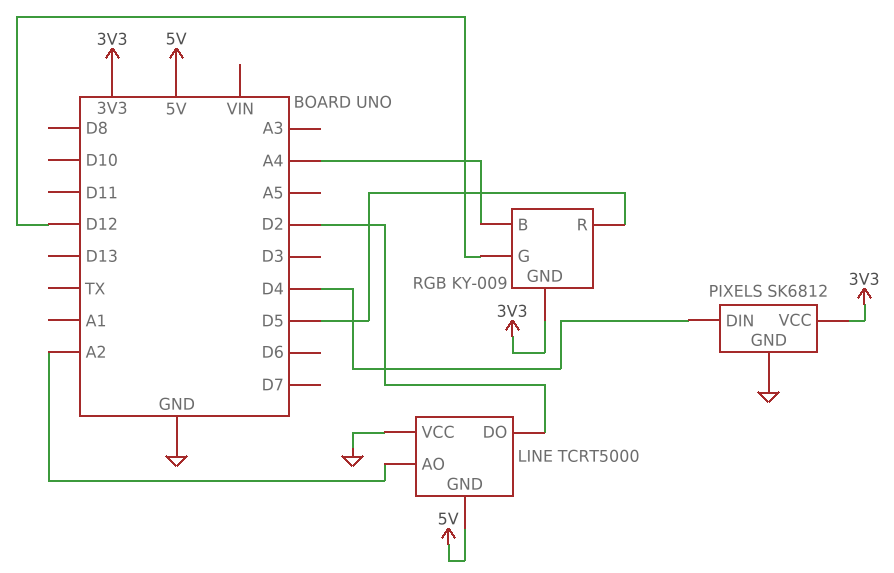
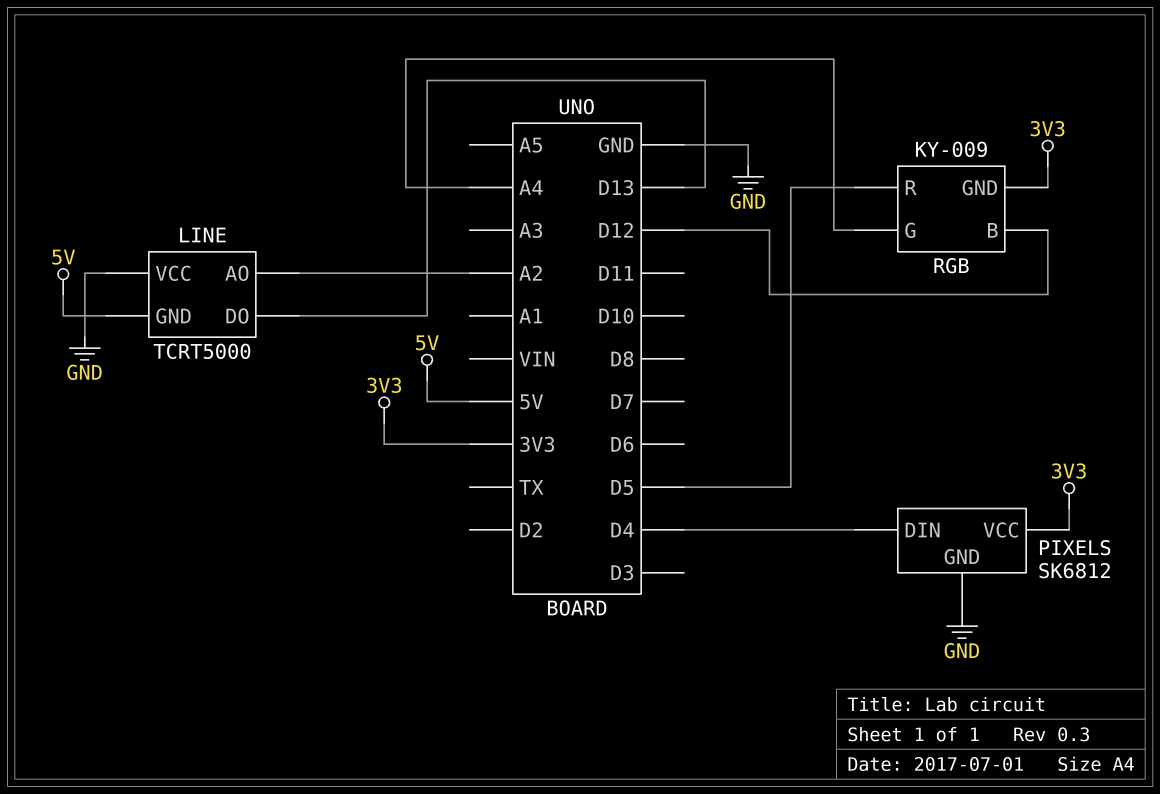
LINE pin DO: D2 -> D13
RGB pin B: A4 -> D12
RGB pin G: D12 -> A4

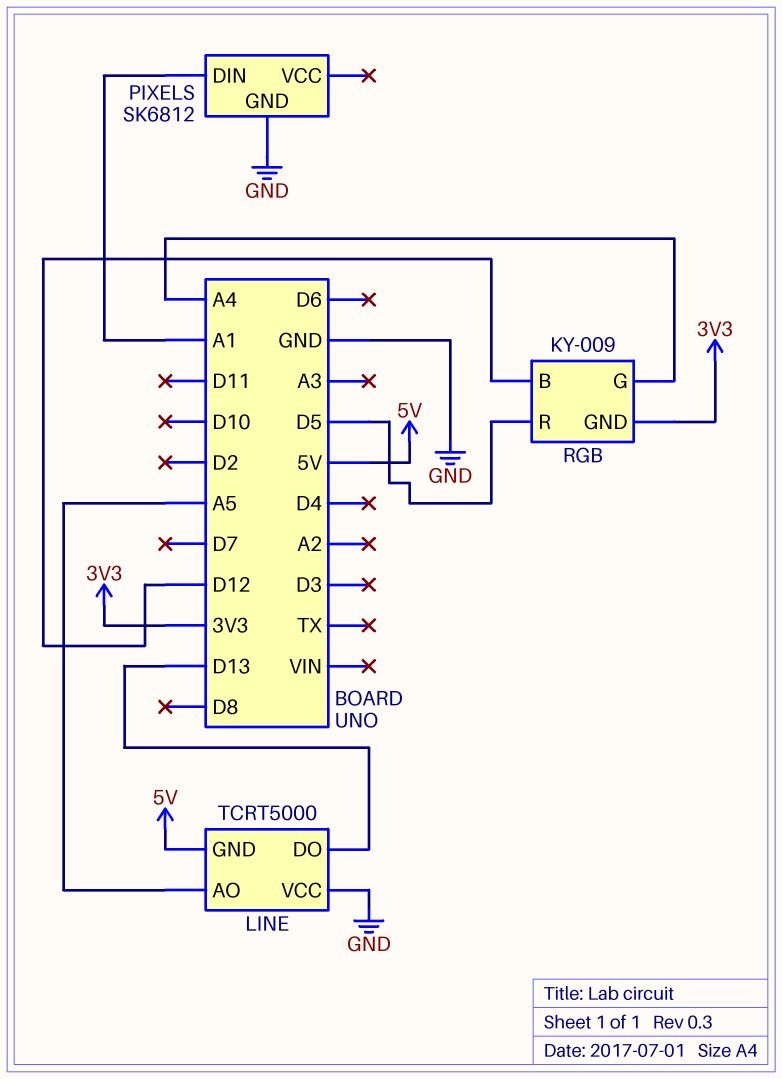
LINE pin AO: A2 -> A5
PIXELS pin DIN: D4 -> A1
PIXELS pin VCC: 3V3 -> none

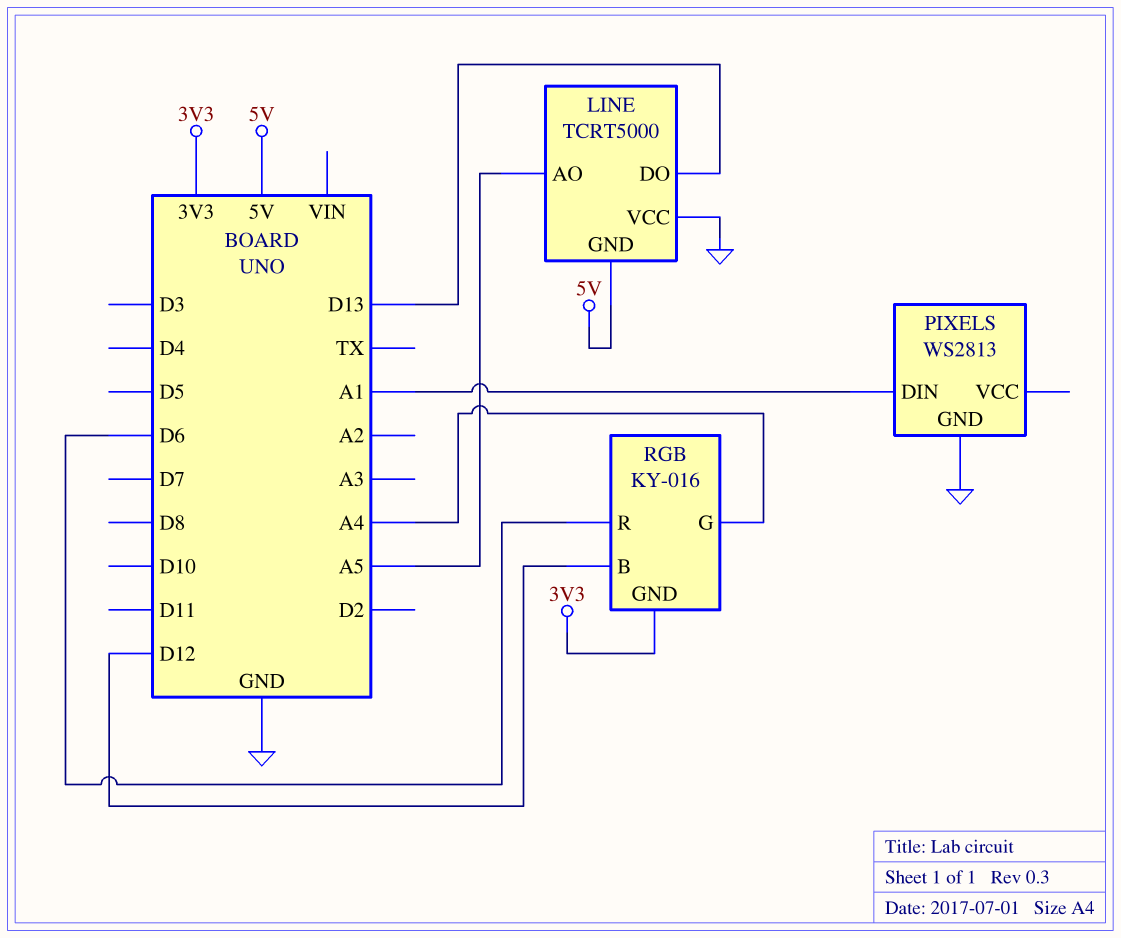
PIXELS: SK6812 -> WS2813
RGB: KY-009 -> KY-016
RGB pin R: D5 -> D6

